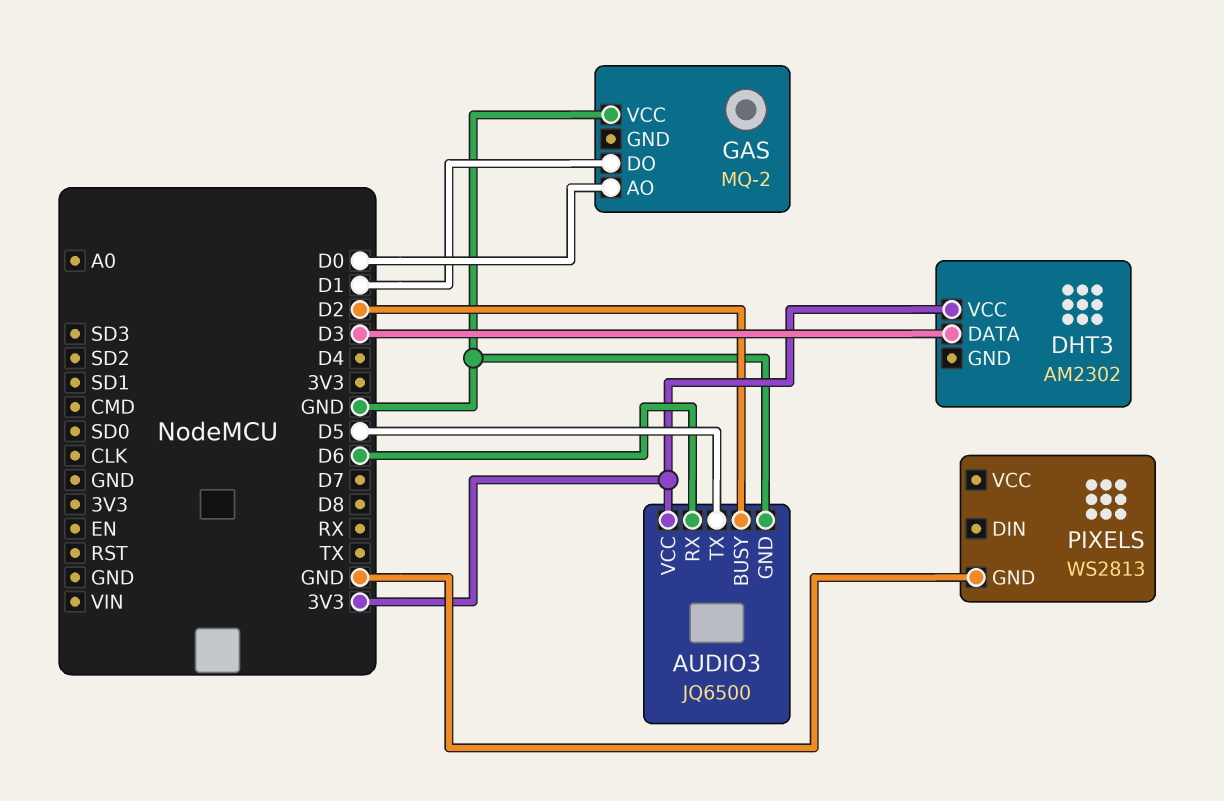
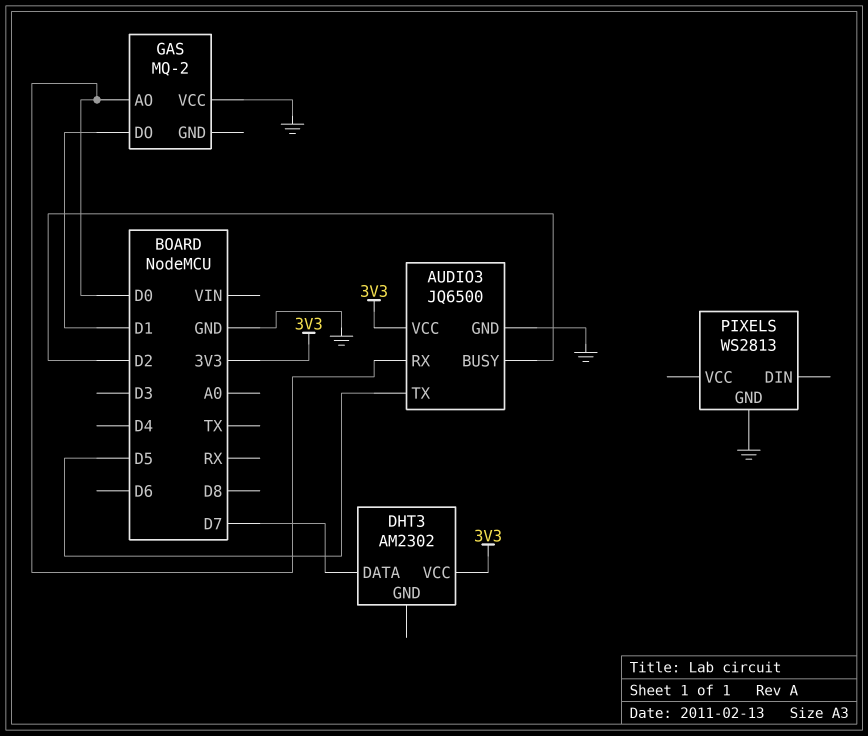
AUDIO3 pin RX: D6 -> D0
DHT3 pin DATA: D3 -> D7

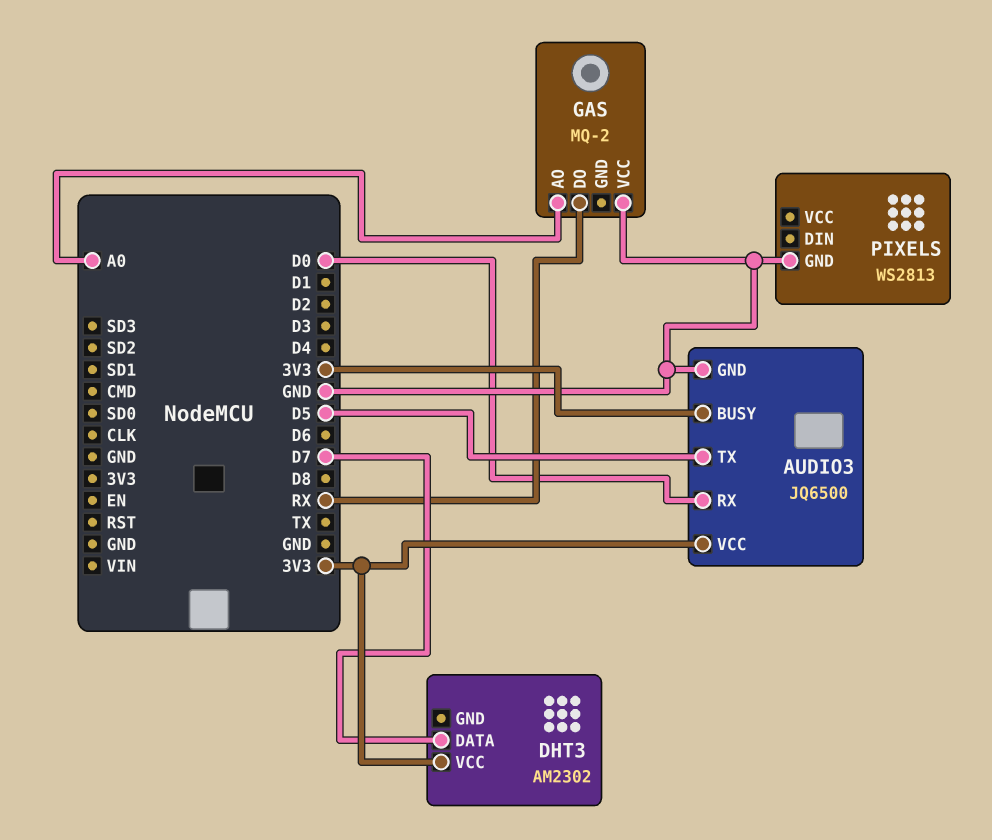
AUDIO3 pin BUSY: D2 -> 3V3
GAS pin AO: D0 -> A0
GAS pin DO: D1 -> RX

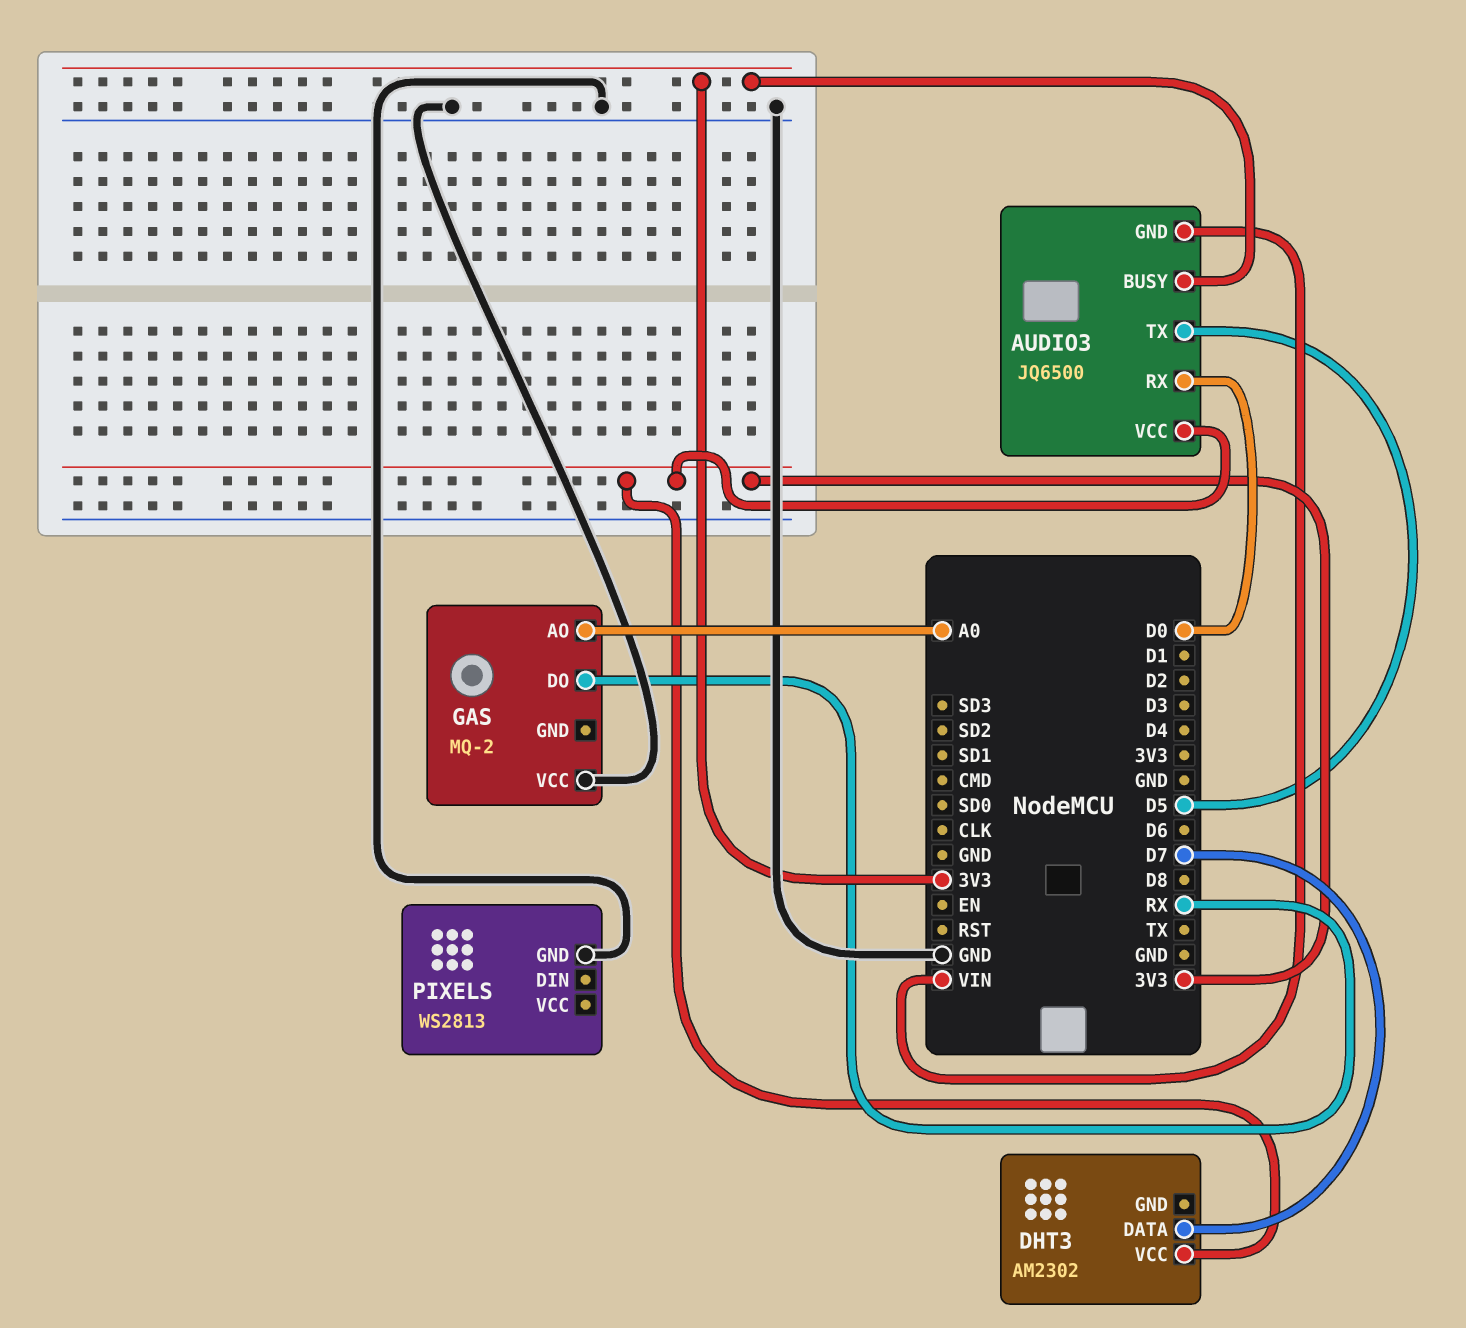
AUDIO3 pin GND: GND -> VIN

